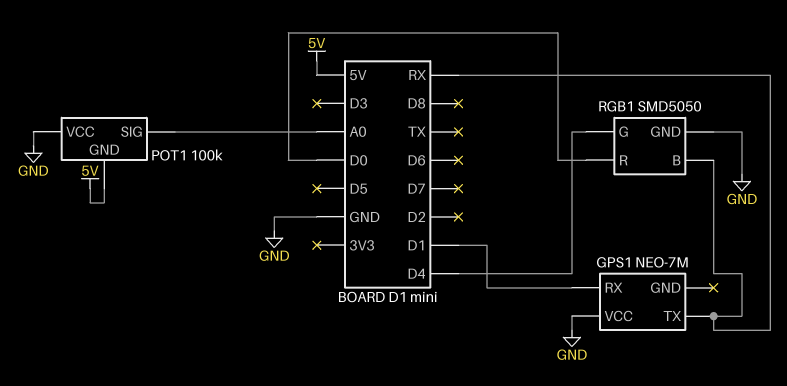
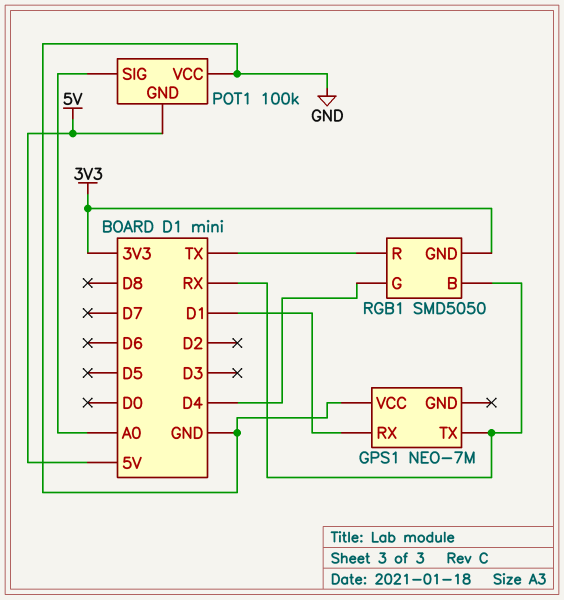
RGB1 pin GND: GND -> 3V3
RGB1 pin R: D0 -> TX

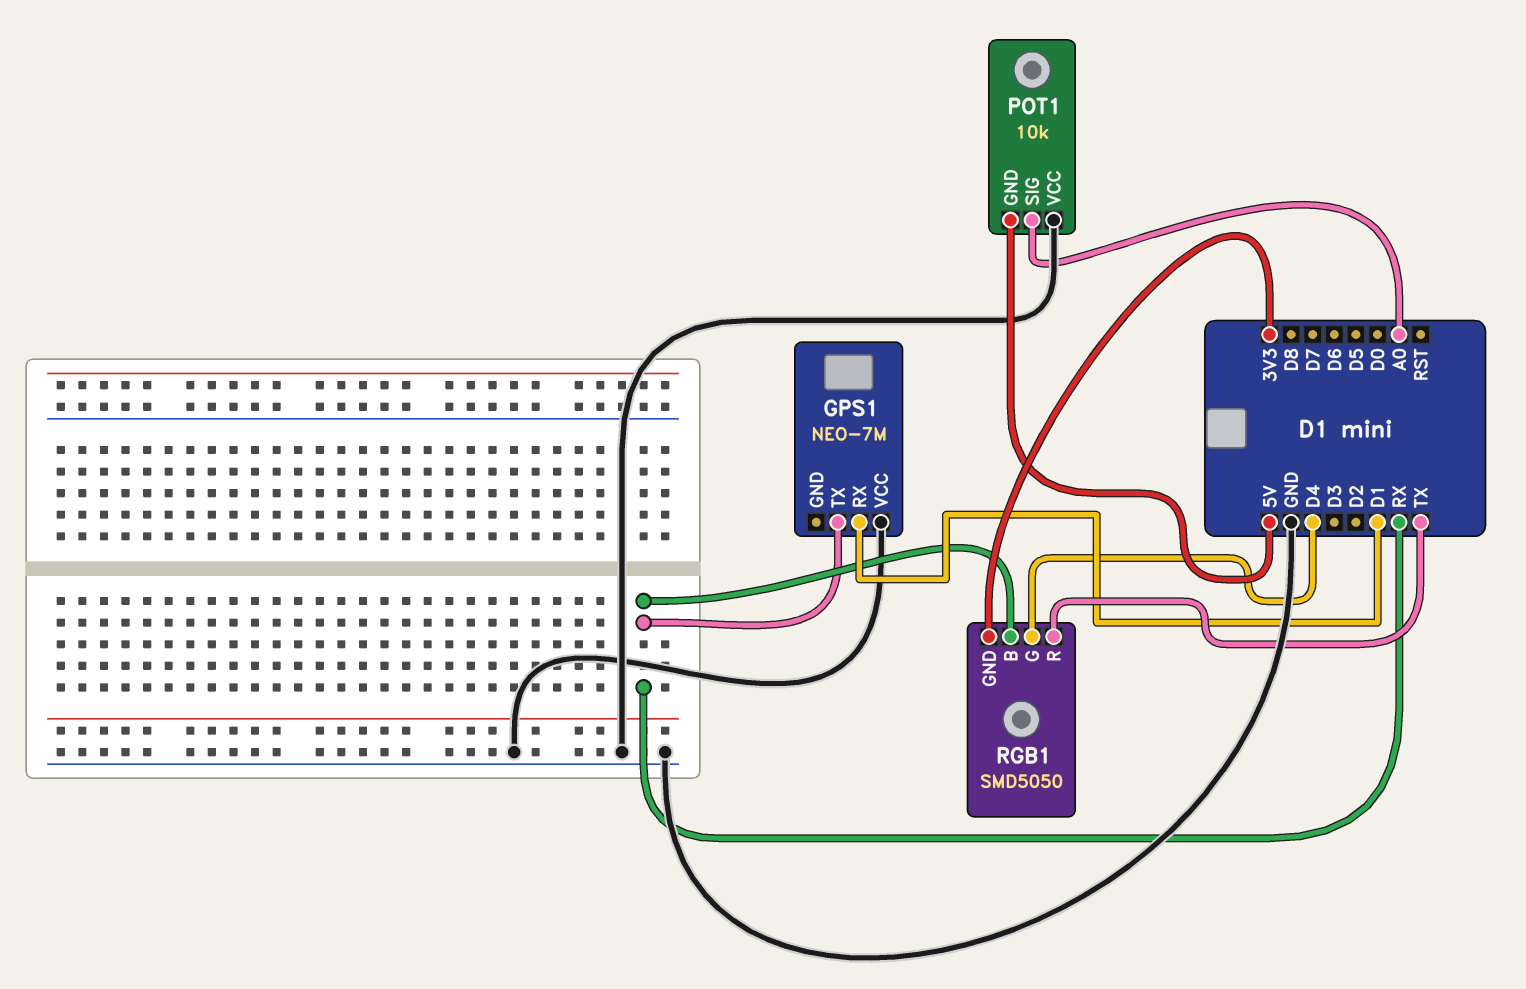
POT1: 100k -> 10k

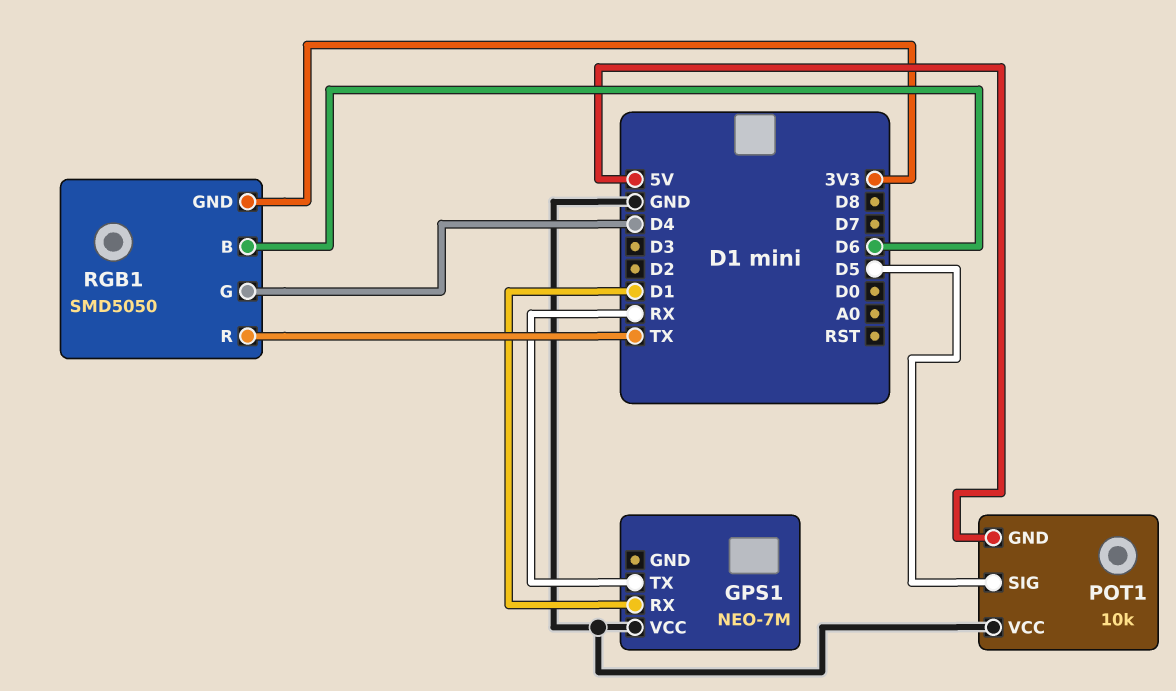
POT1 pin SIG: A0 -> D5
RGB1 pin B: RX -> D6

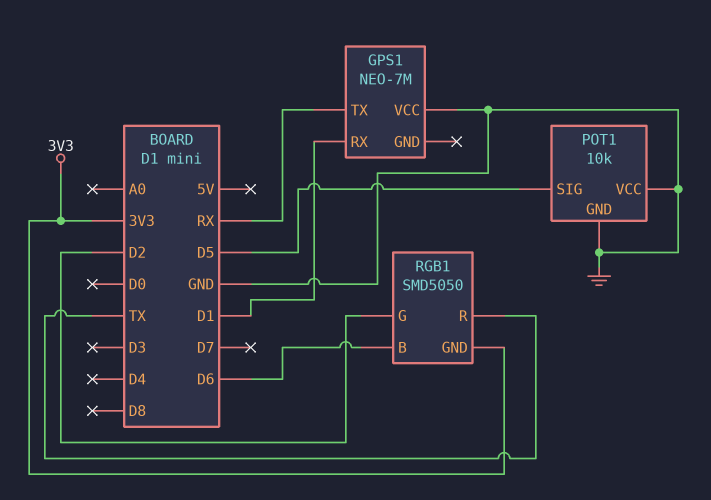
POT1 pin GND: 5V -> GND
RGB1 pin G: D4 -> D2

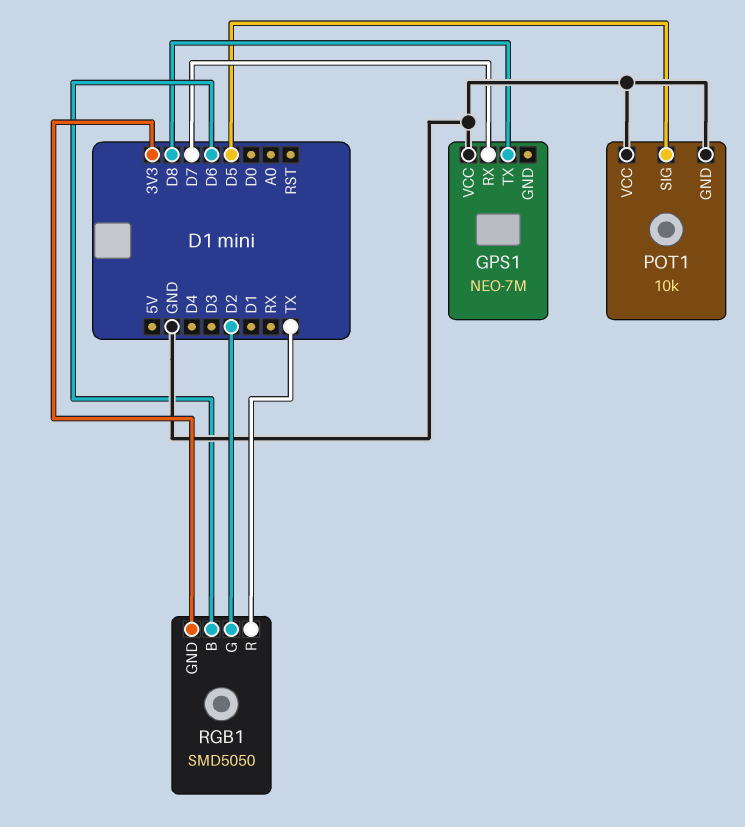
GPS1 pin RX: D1 -> D7
GPS1 pin TX: RX -> D8

